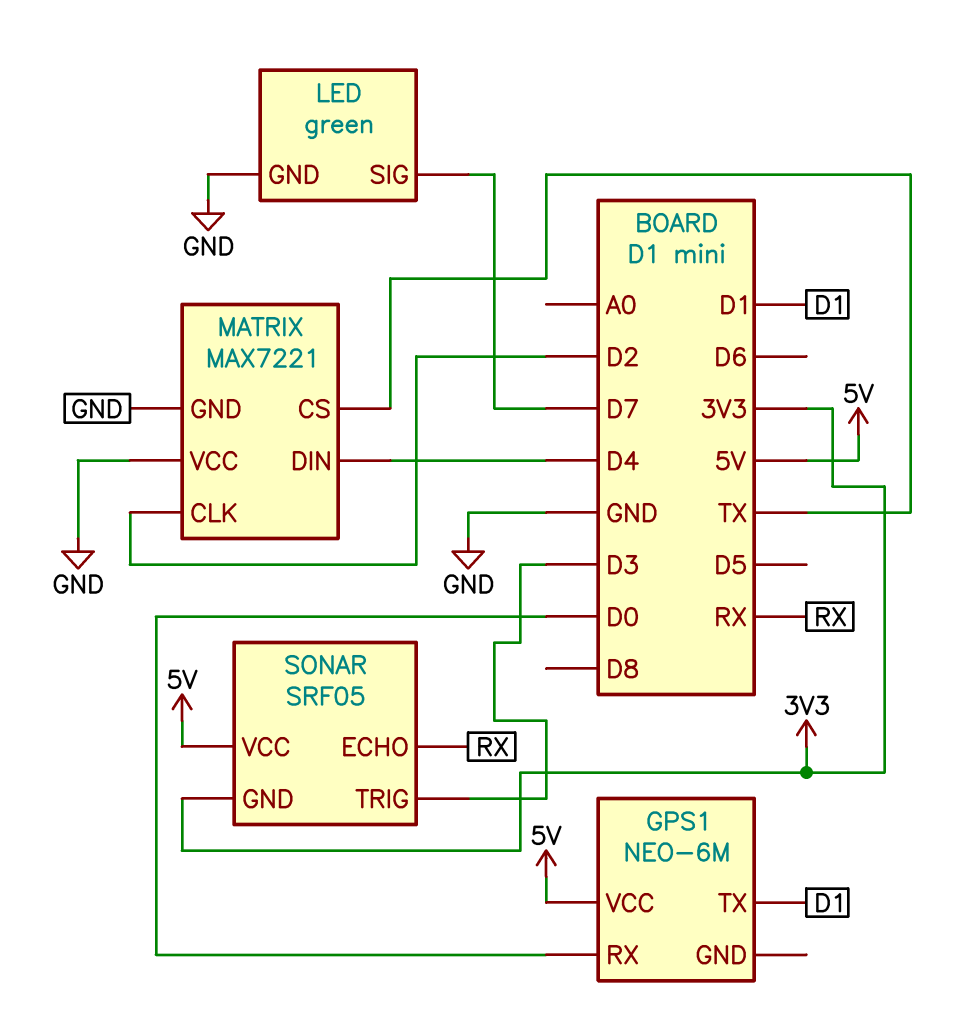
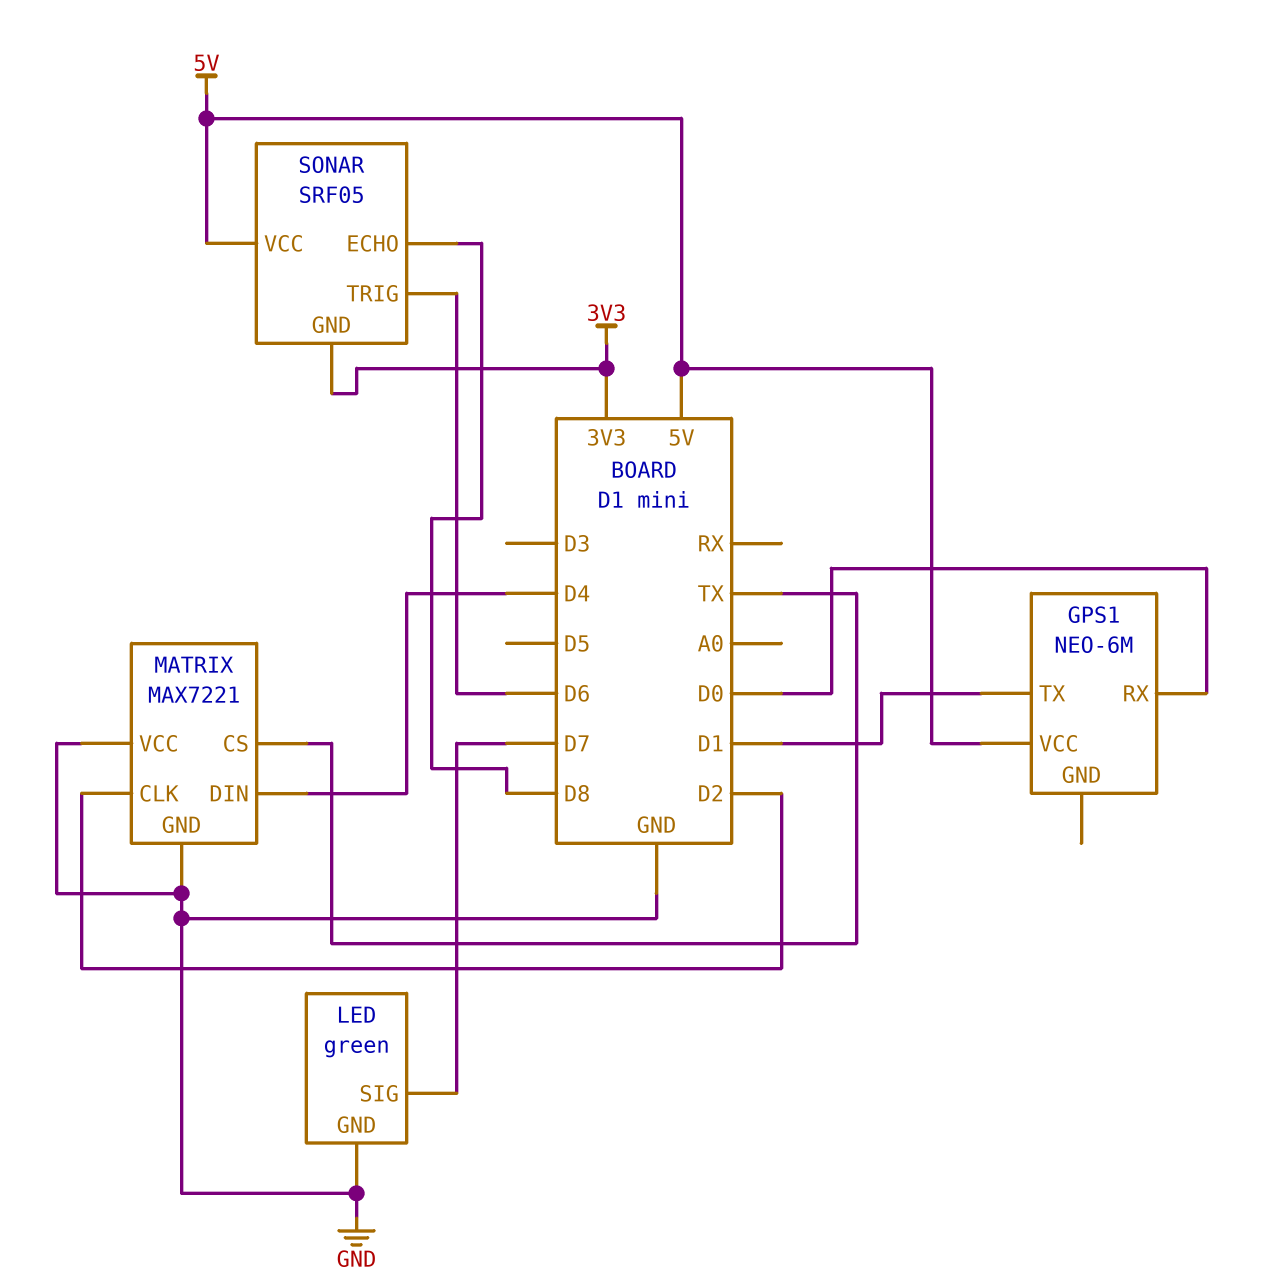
SONAR pin ECHO: RX -> D8
SONAR pin TRIG: D3 -> D6

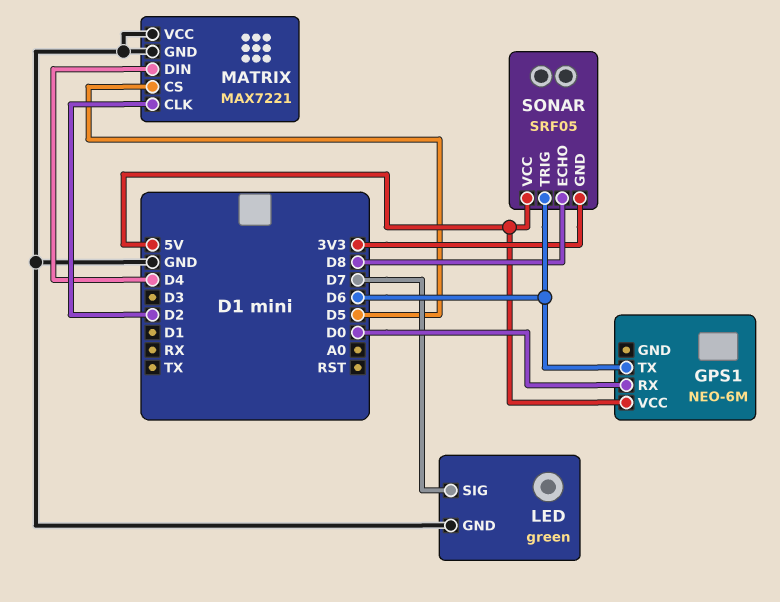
GPS1 pin TX: D1 -> D6
MATRIX pin CS: TX -> D5

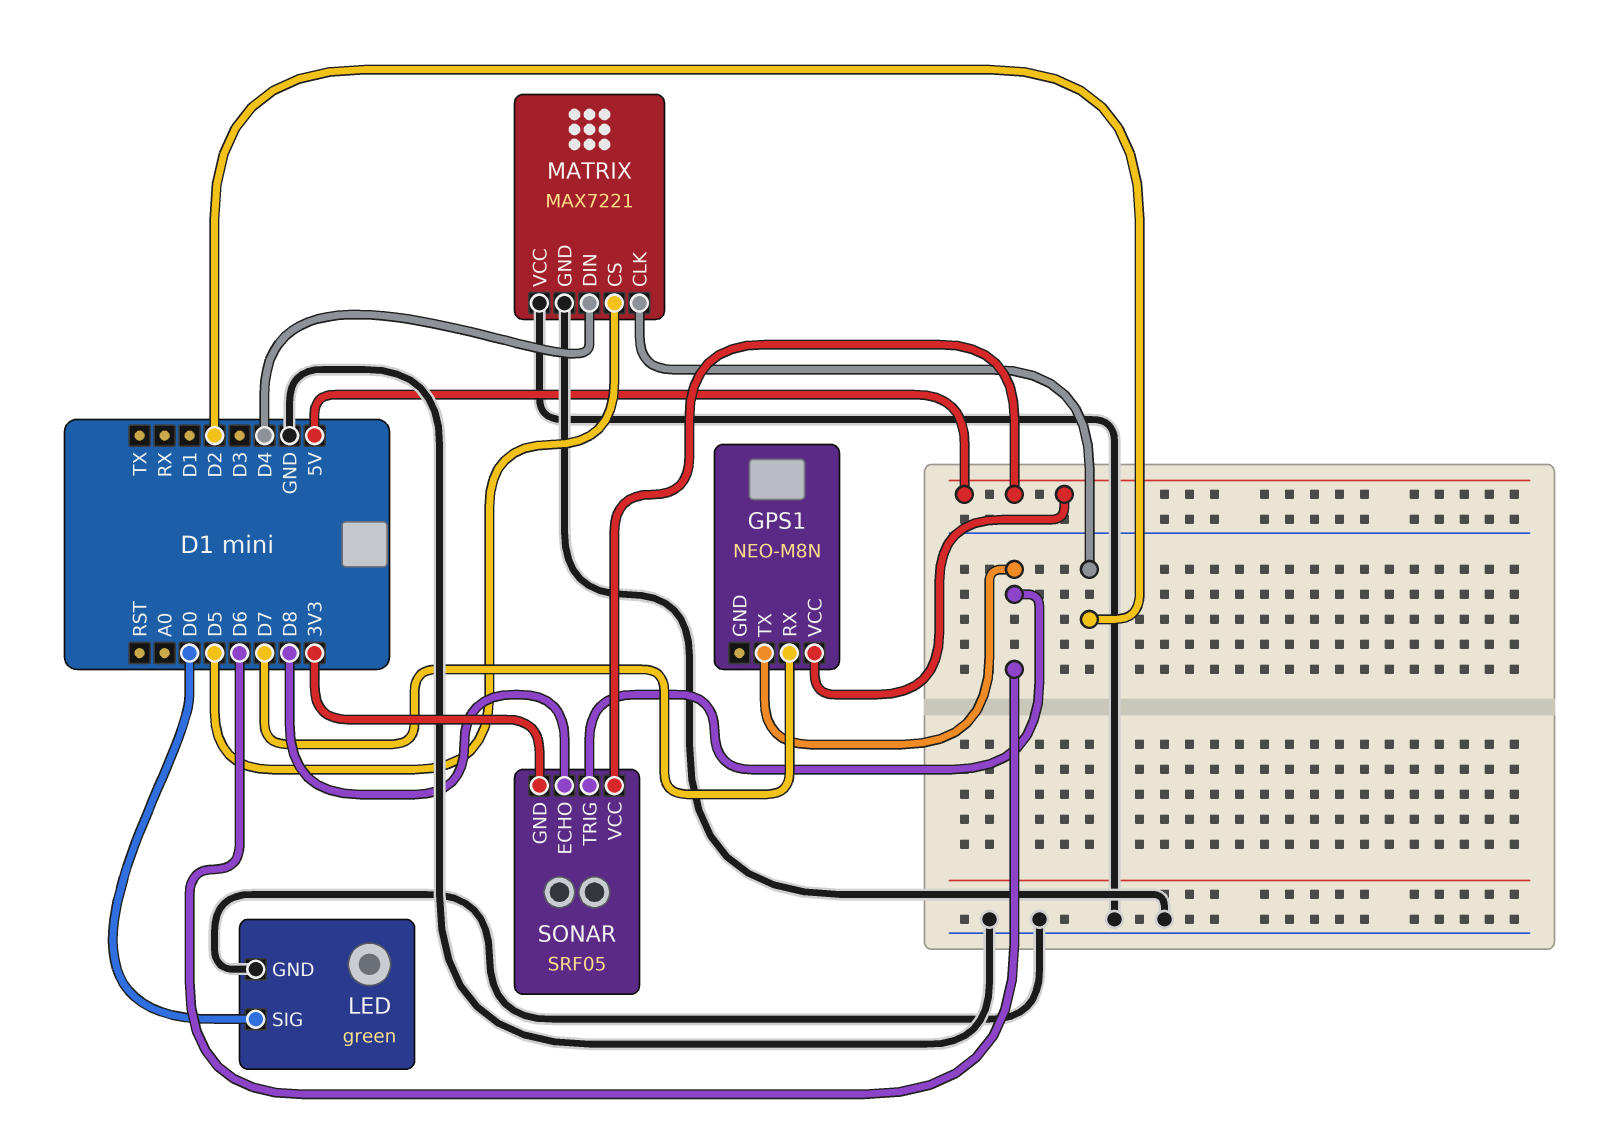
GPS1: NEO-6M -> NEO-M8N
GPS1 pin RX: D0 -> D7
LED pin SIG: D7 -> D0

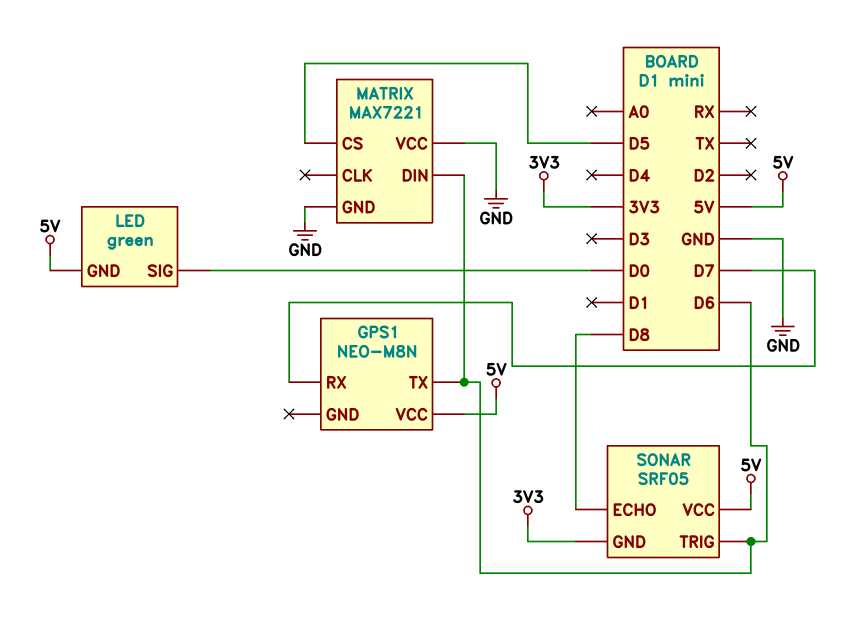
LED pin GND: GND -> 5V
MATRIX pin CLK: D2 -> none
MATRIX pin DIN: D4 -> D6

